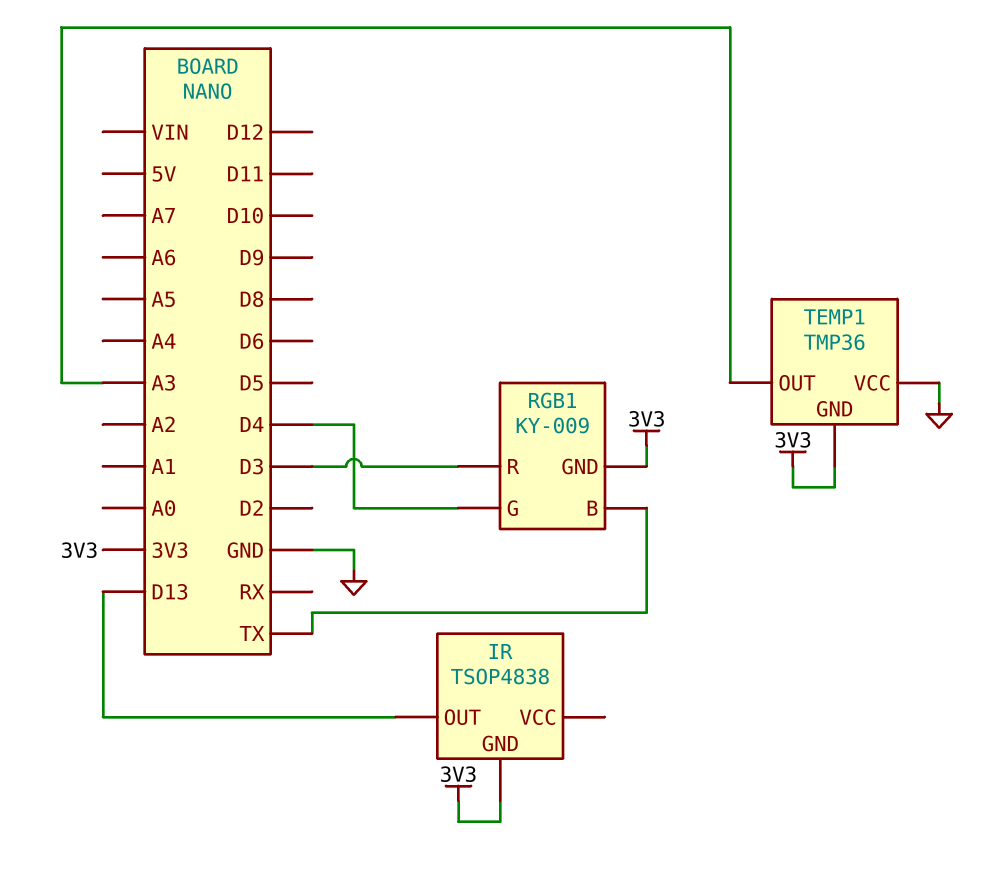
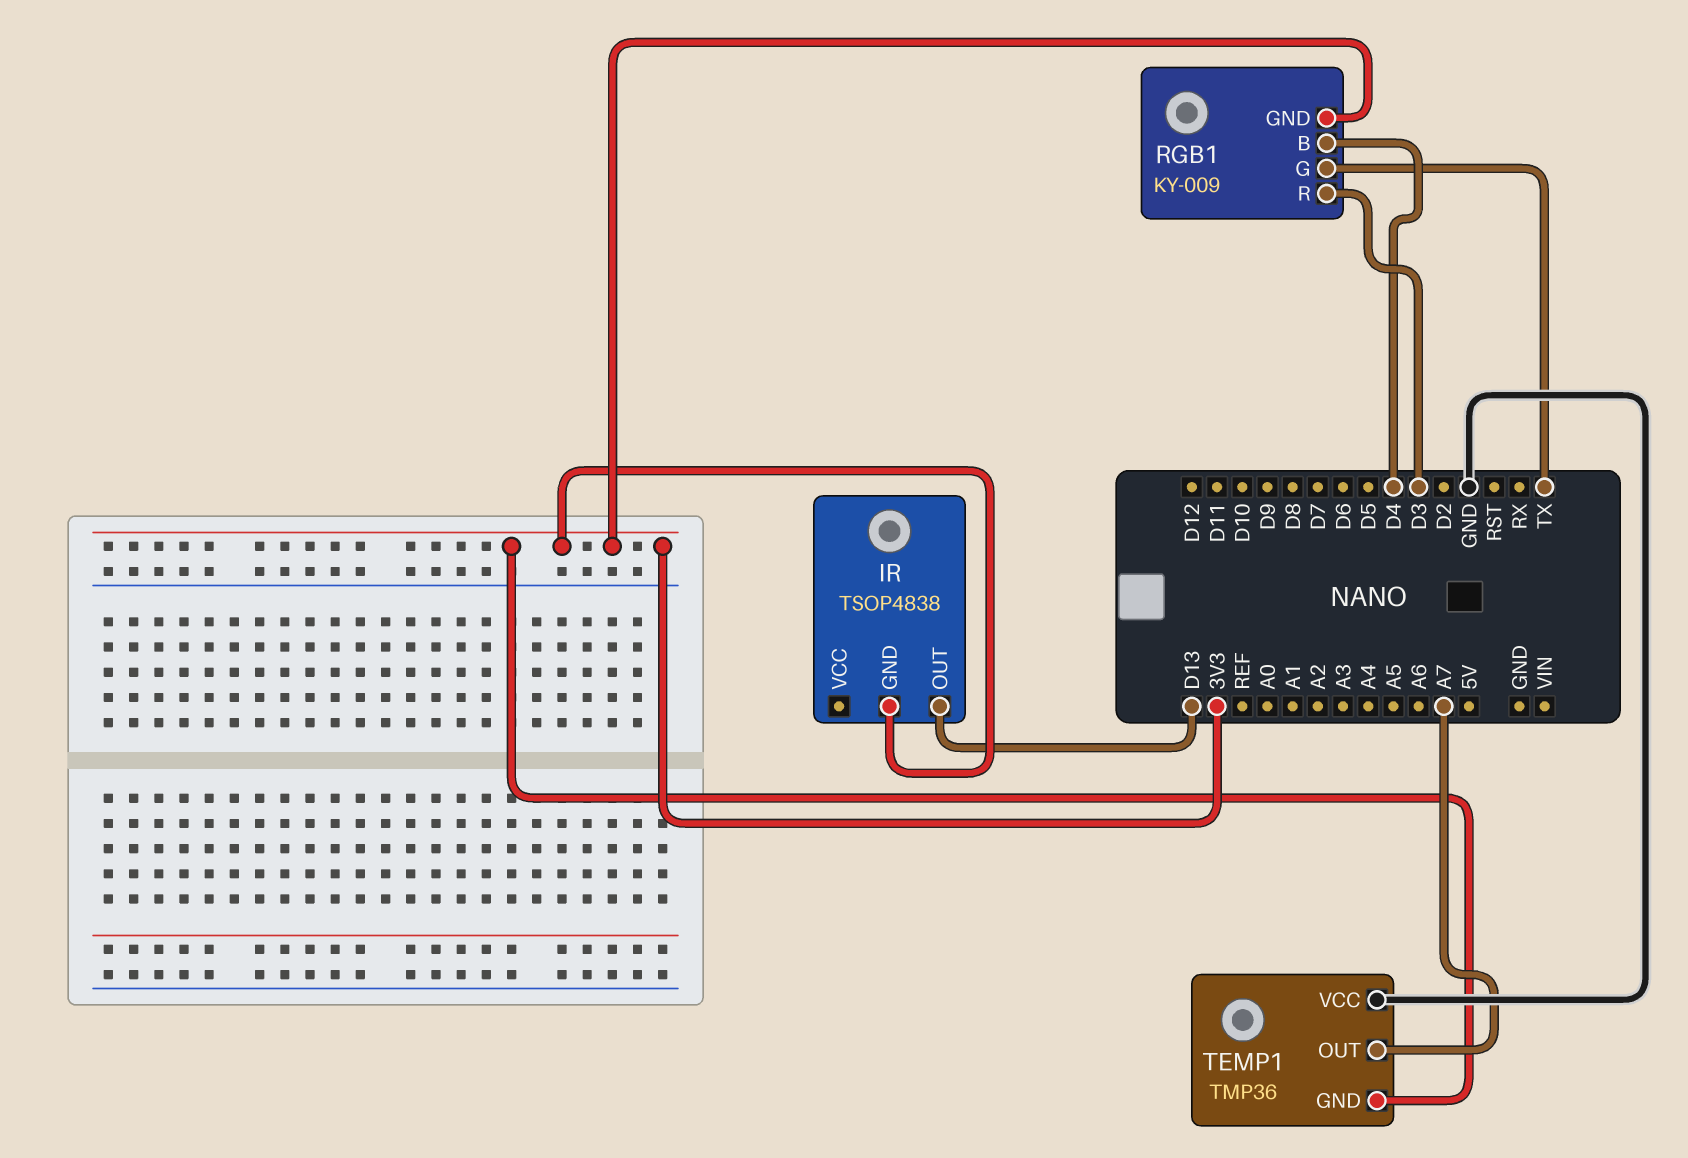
RGB1 pin B: TX -> D4
RGB1 pin G: D4 -> TX
TEMP1 pin OUT: A3 -> A7

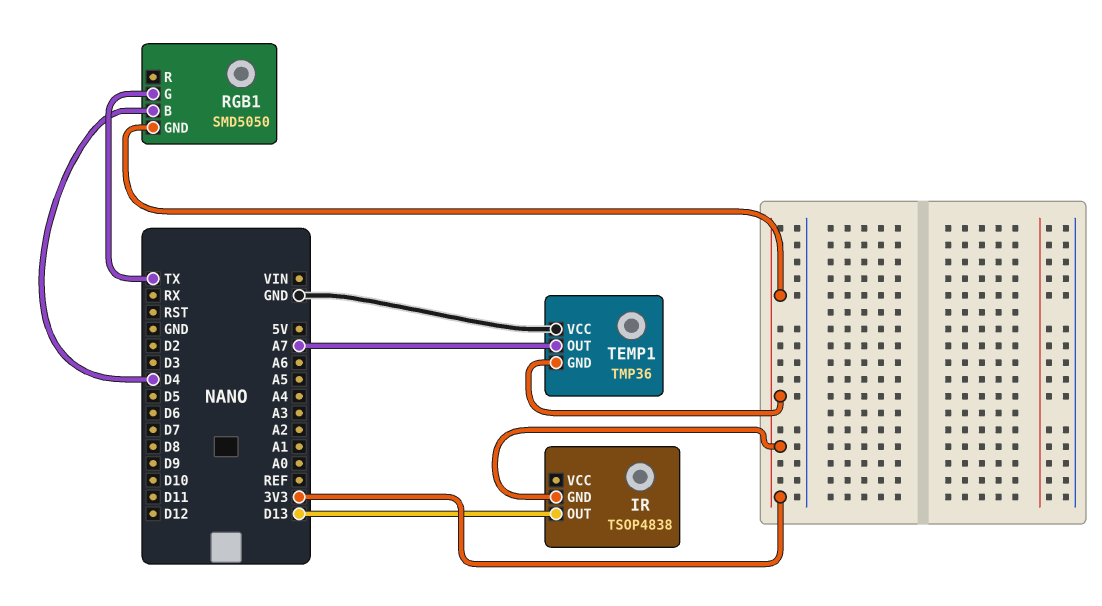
RGB1: KY-009 -> SMD5050
RGB1 pin R: D3 -> none

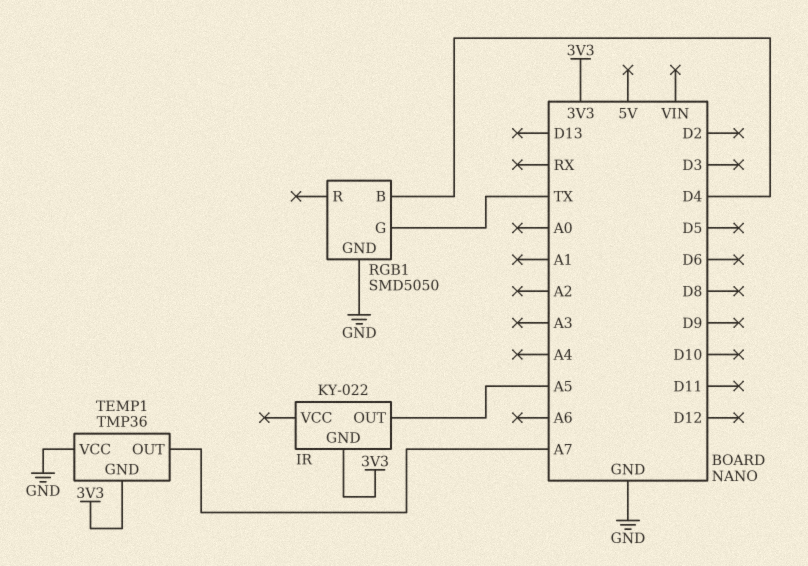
IR: TSOP4838 -> KY-022
IR pin OUT: D13 -> A5
RGB1 pin GND: 3V3 -> GND

